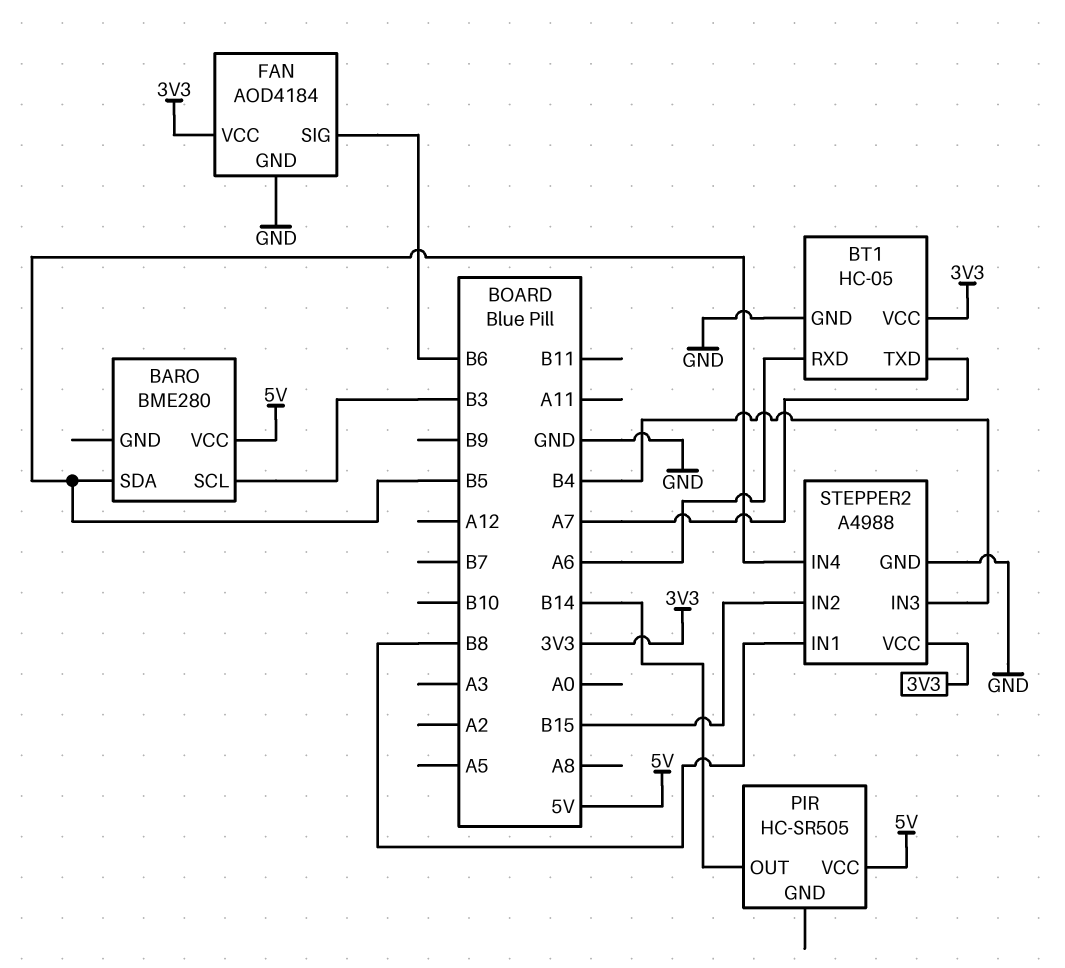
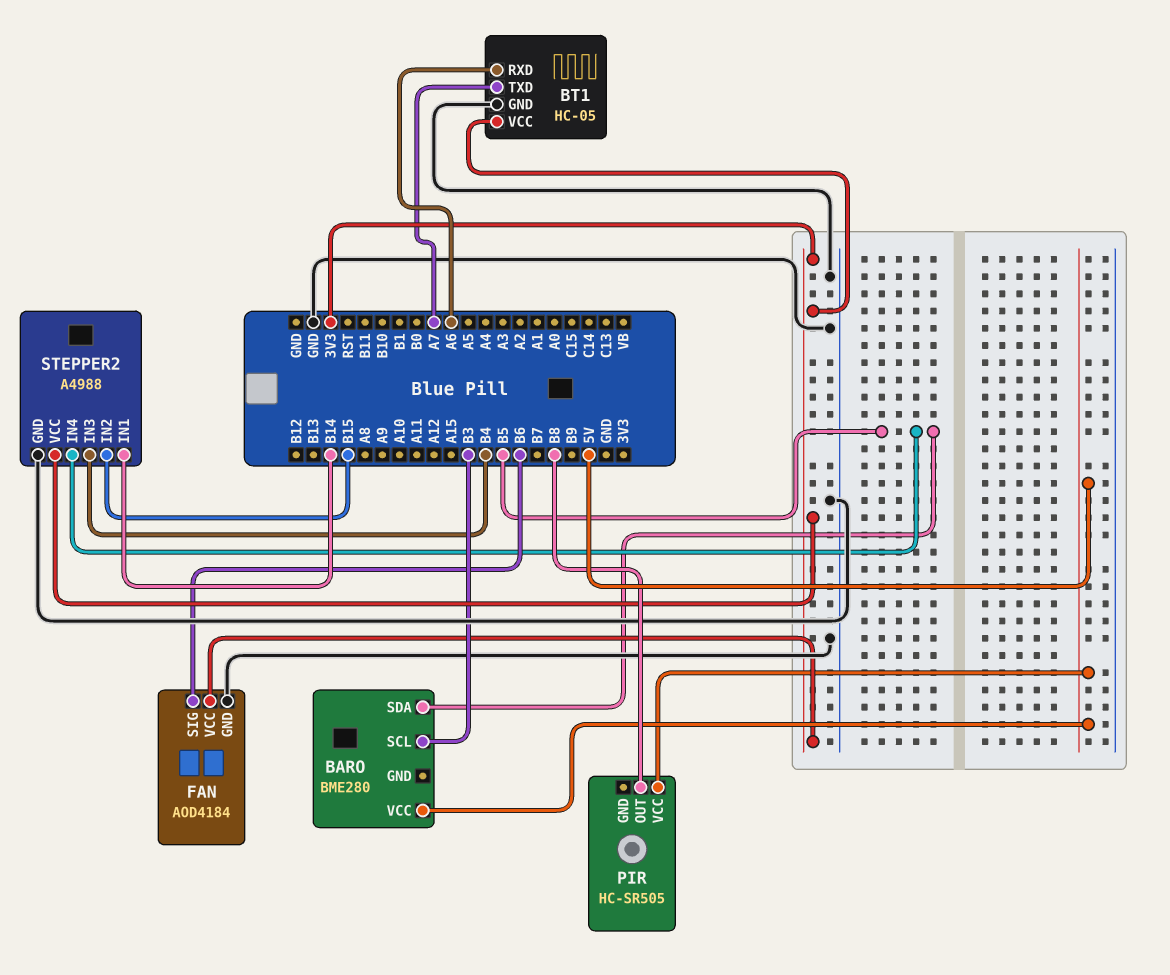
PIR pin OUT: B14 -> B8
STEPPER2 pin IN1: B8 -> B14

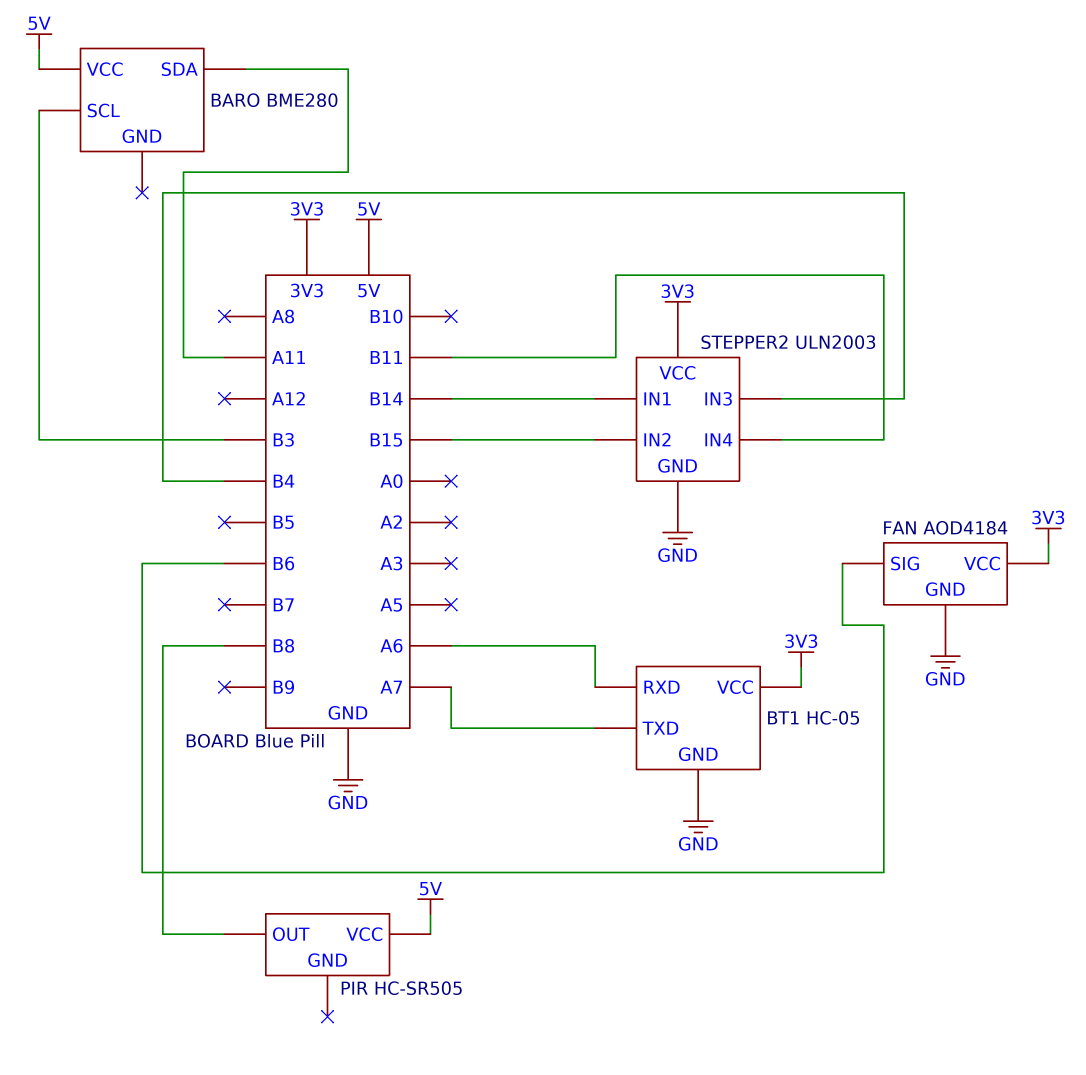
BARO pin SDA: B5 -> A11
STEPPER2: A4988 -> ULN2003
STEPPER2 pin IN4: B5 -> B11

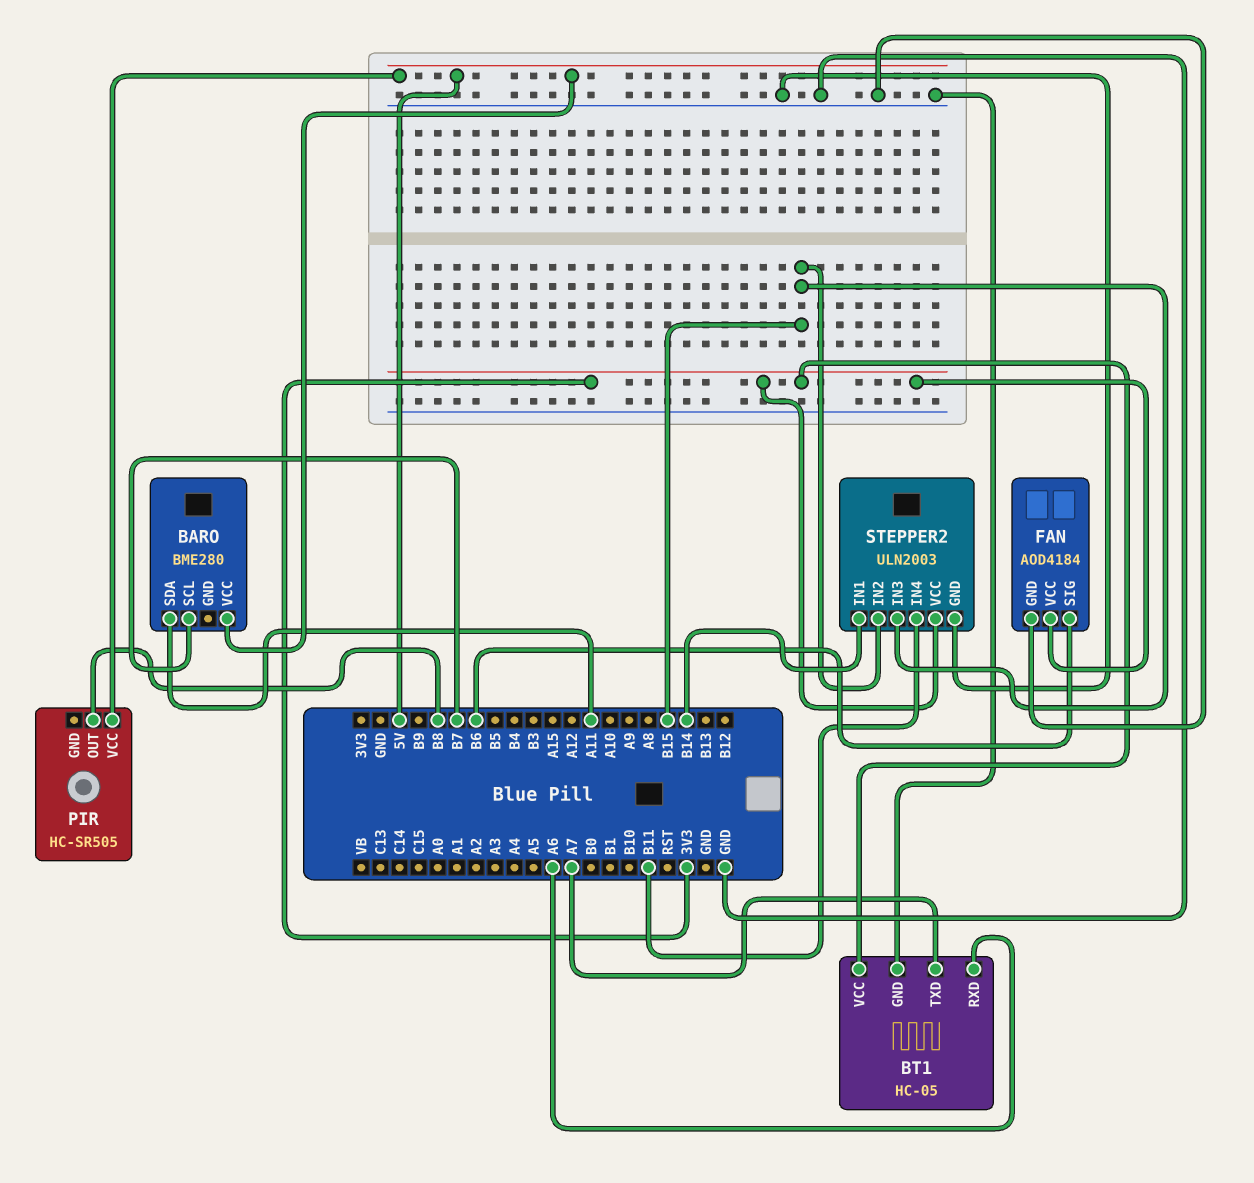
BARO pin SCL: B3 -> B7
STEPPER2 pin IN3: B4 -> B15

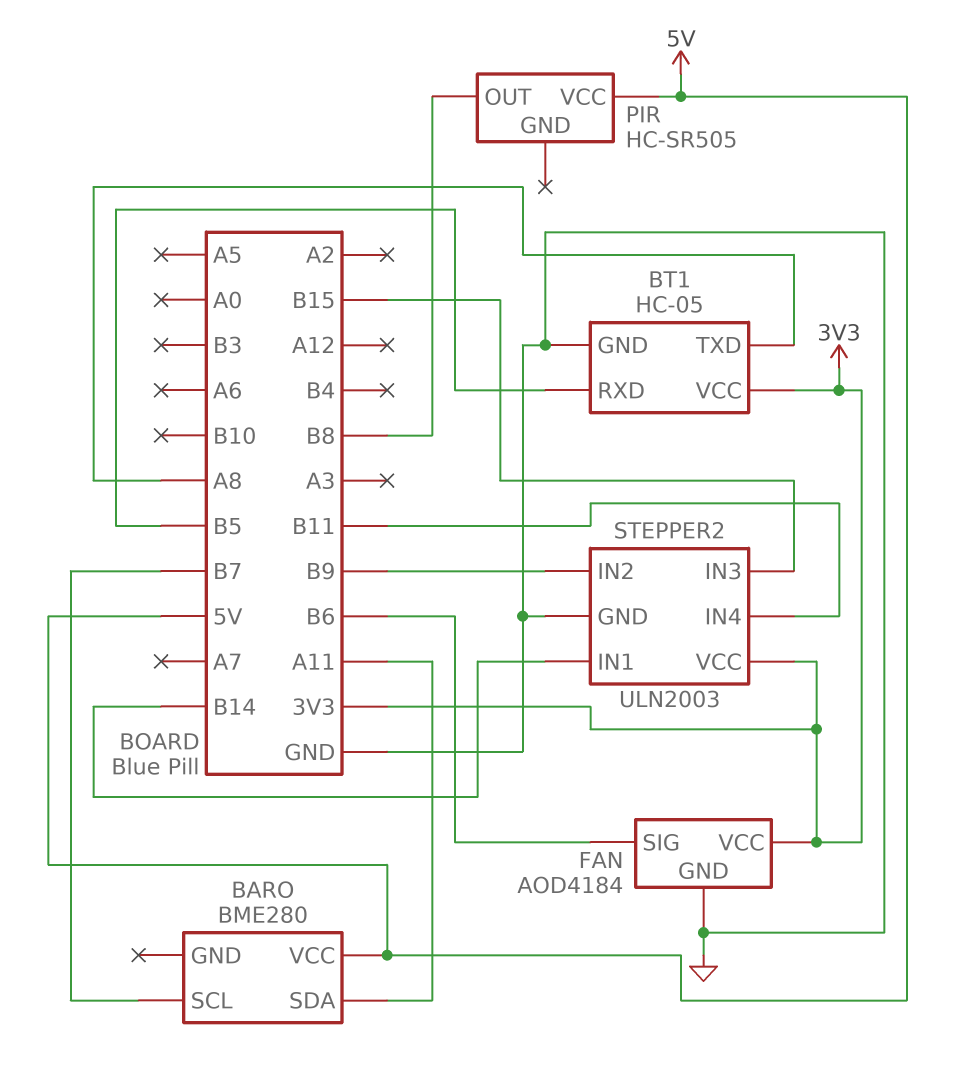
BT1 pin RXD: A6 -> B5
BT1 pin TXD: A7 -> A8
STEPPER2 pin IN2: B15 -> B9

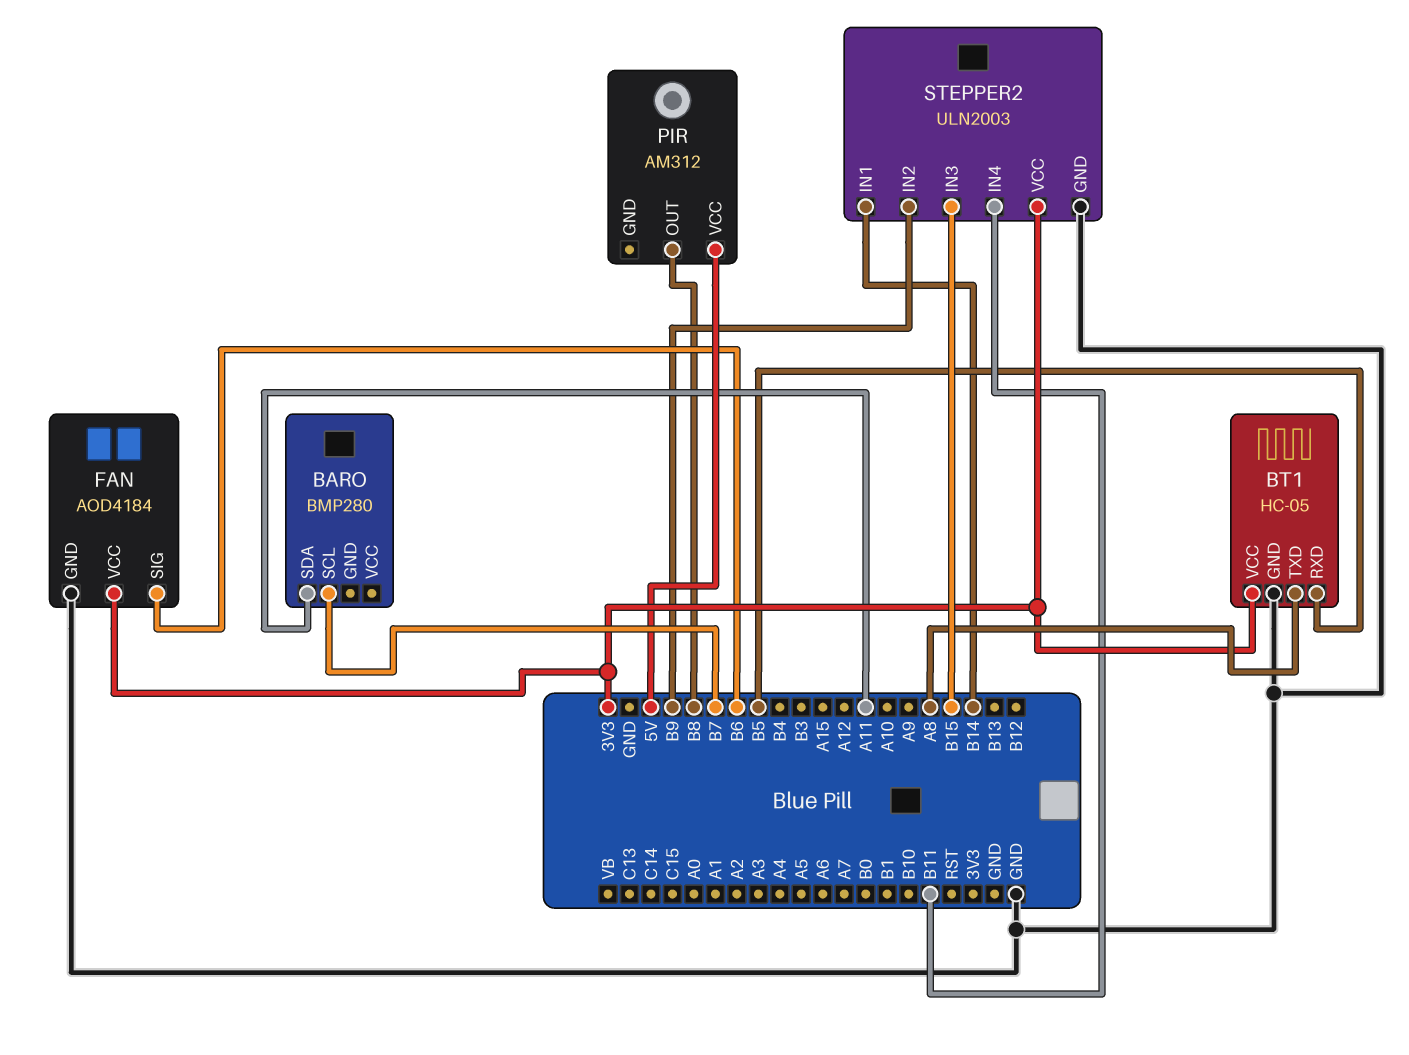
BARO: BME280 -> BMP280
BARO pin VCC: 5V -> none
PIR: HC-SR505 -> AM312

